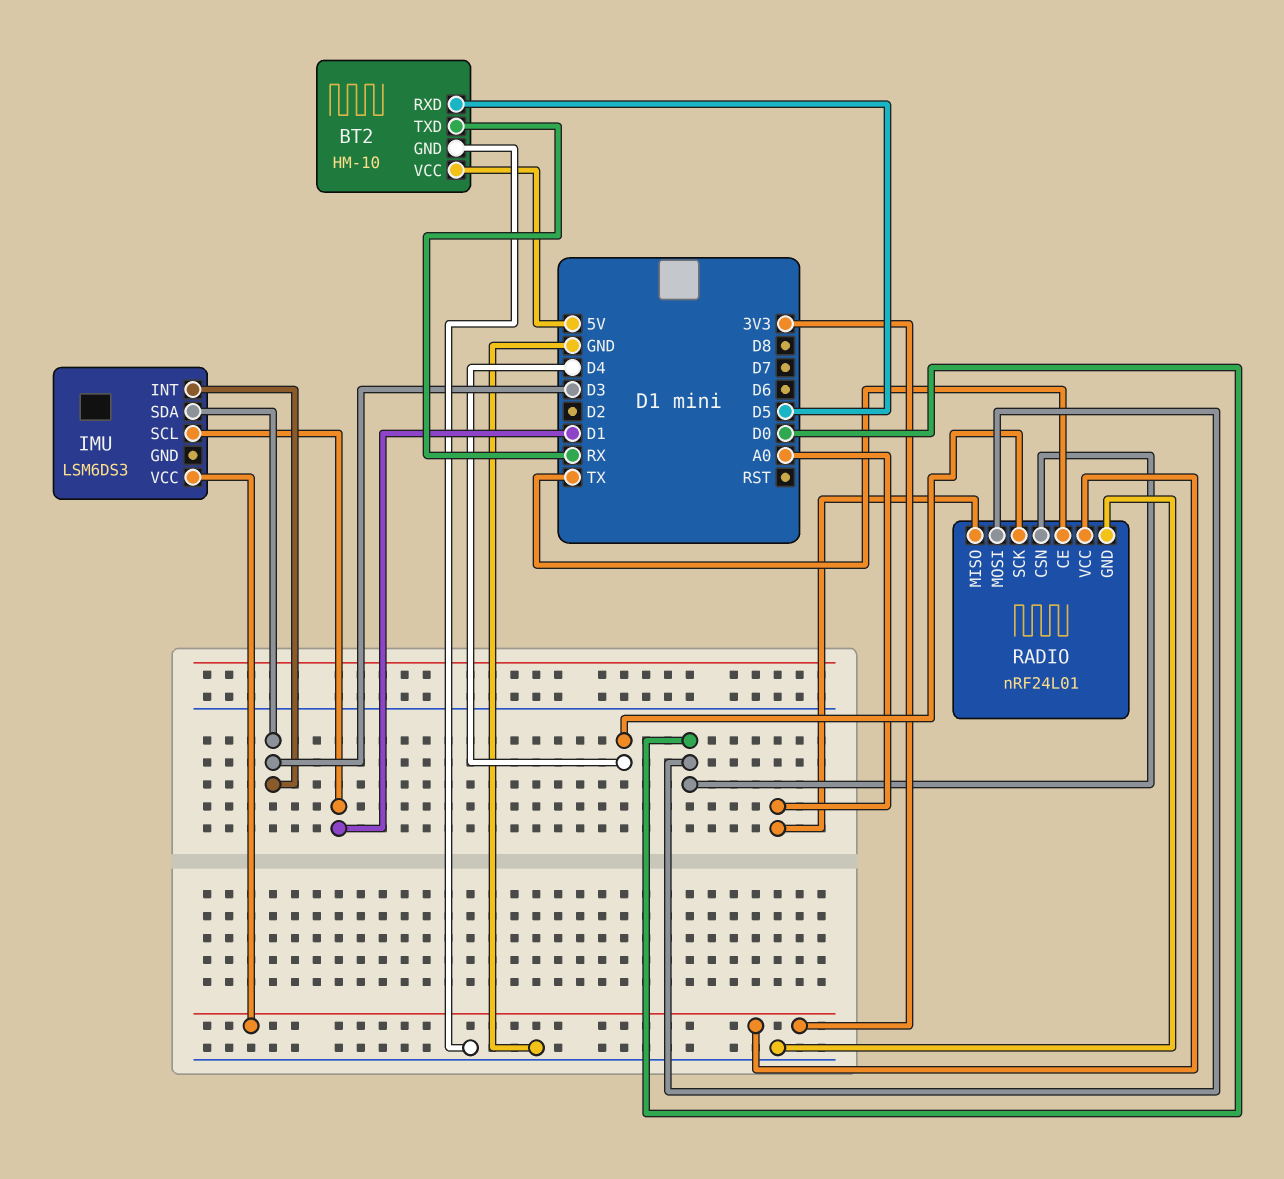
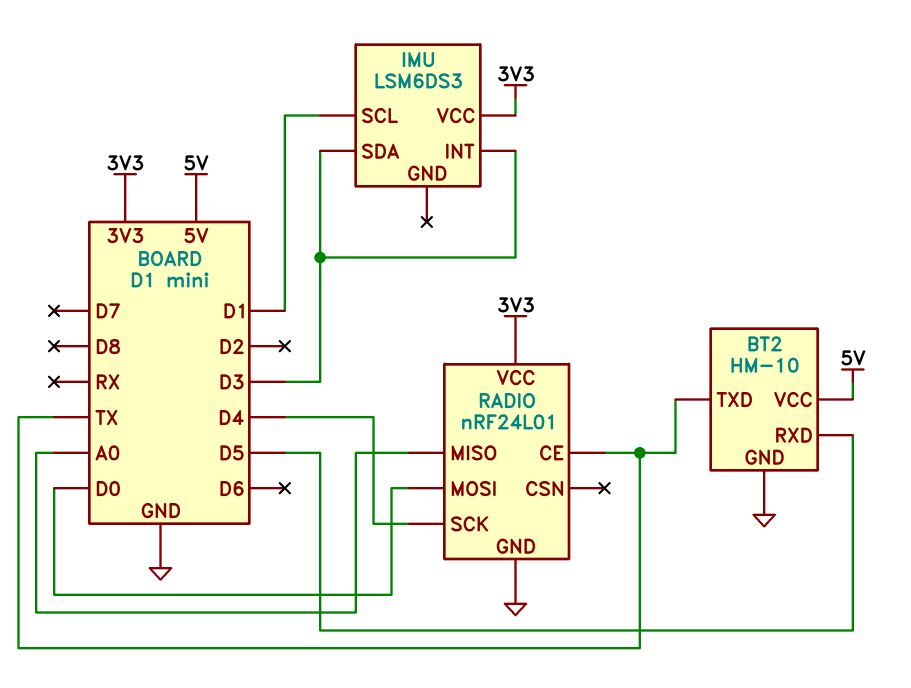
BT2 pin TXD: RX -> TX
RADIO pin CSN: D0 -> none

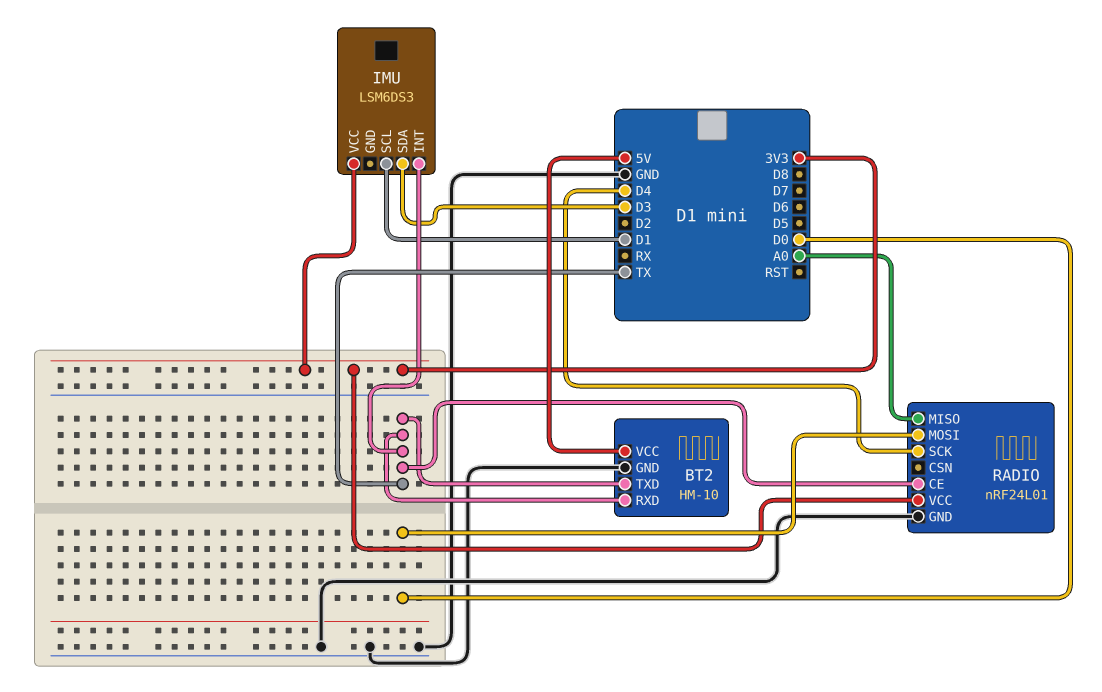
BT2 pin RXD: D5 -> TX
IMU pin INT: D3 -> TX

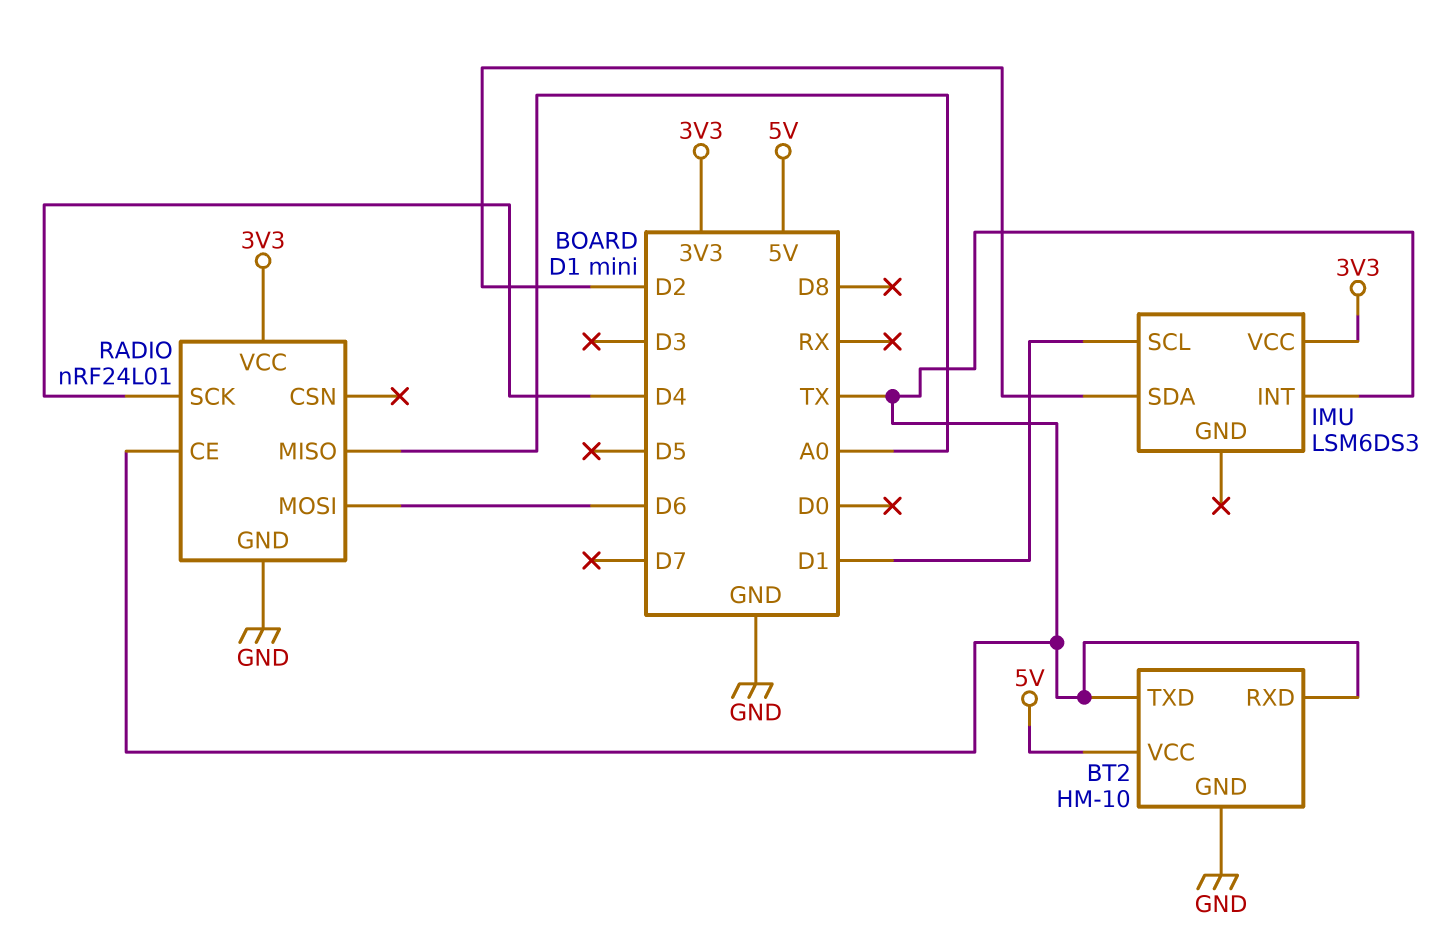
IMU pin SDA: D3 -> D2
RADIO pin MOSI: D0 -> D6

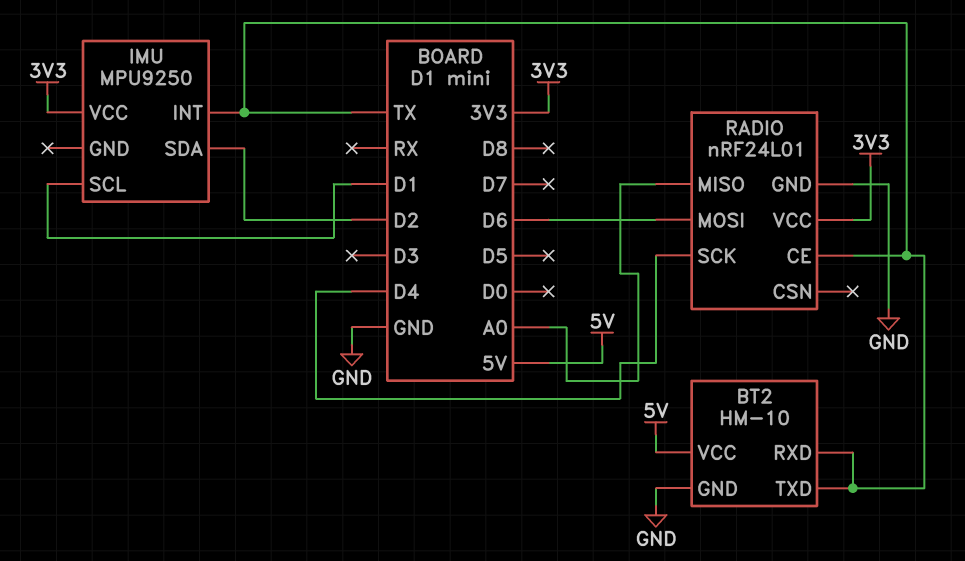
IMU: LSM6DS3 -> MPU9250

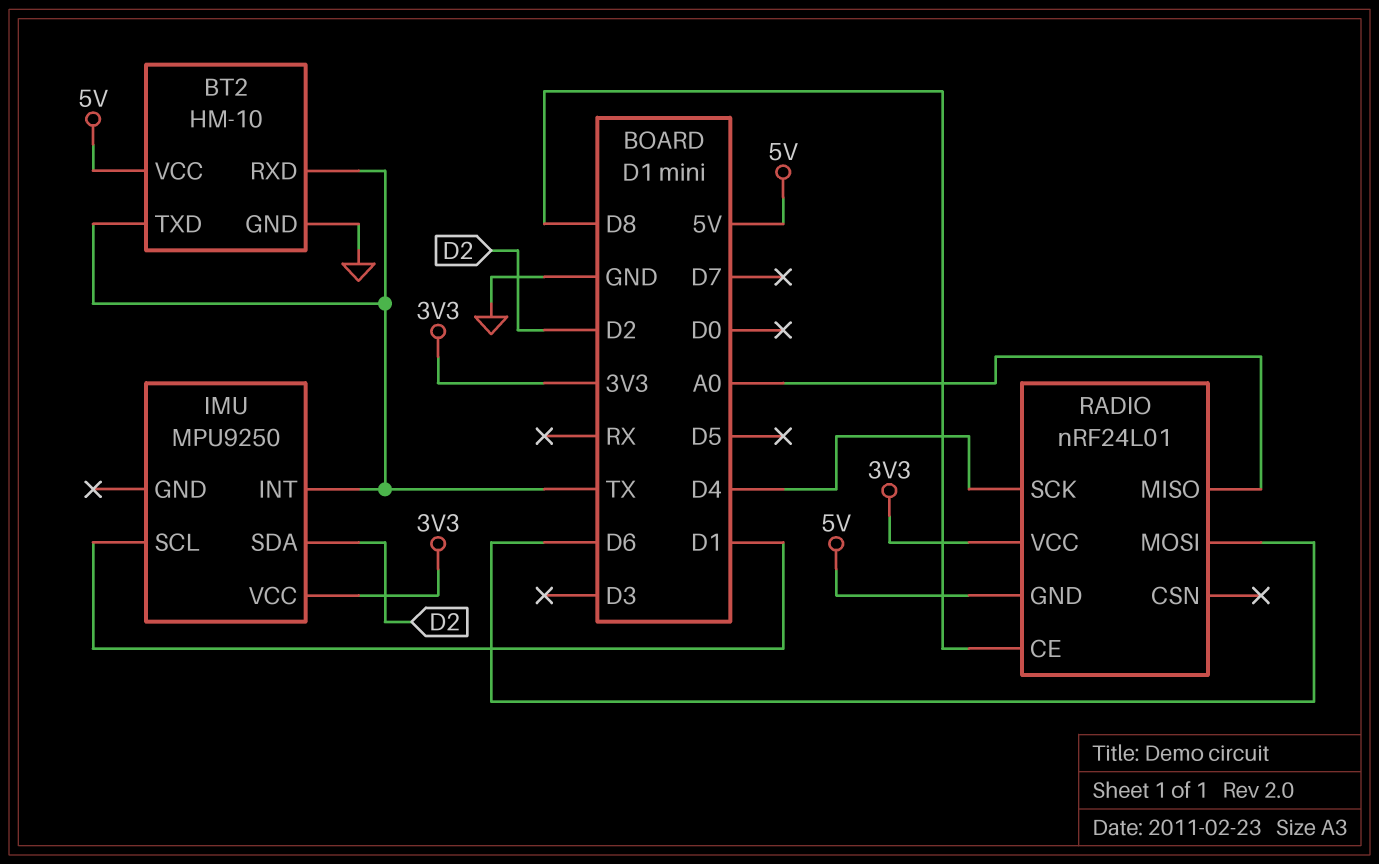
RADIO pin CE: TX -> D8
RADIO pin GND: GND -> 5V

